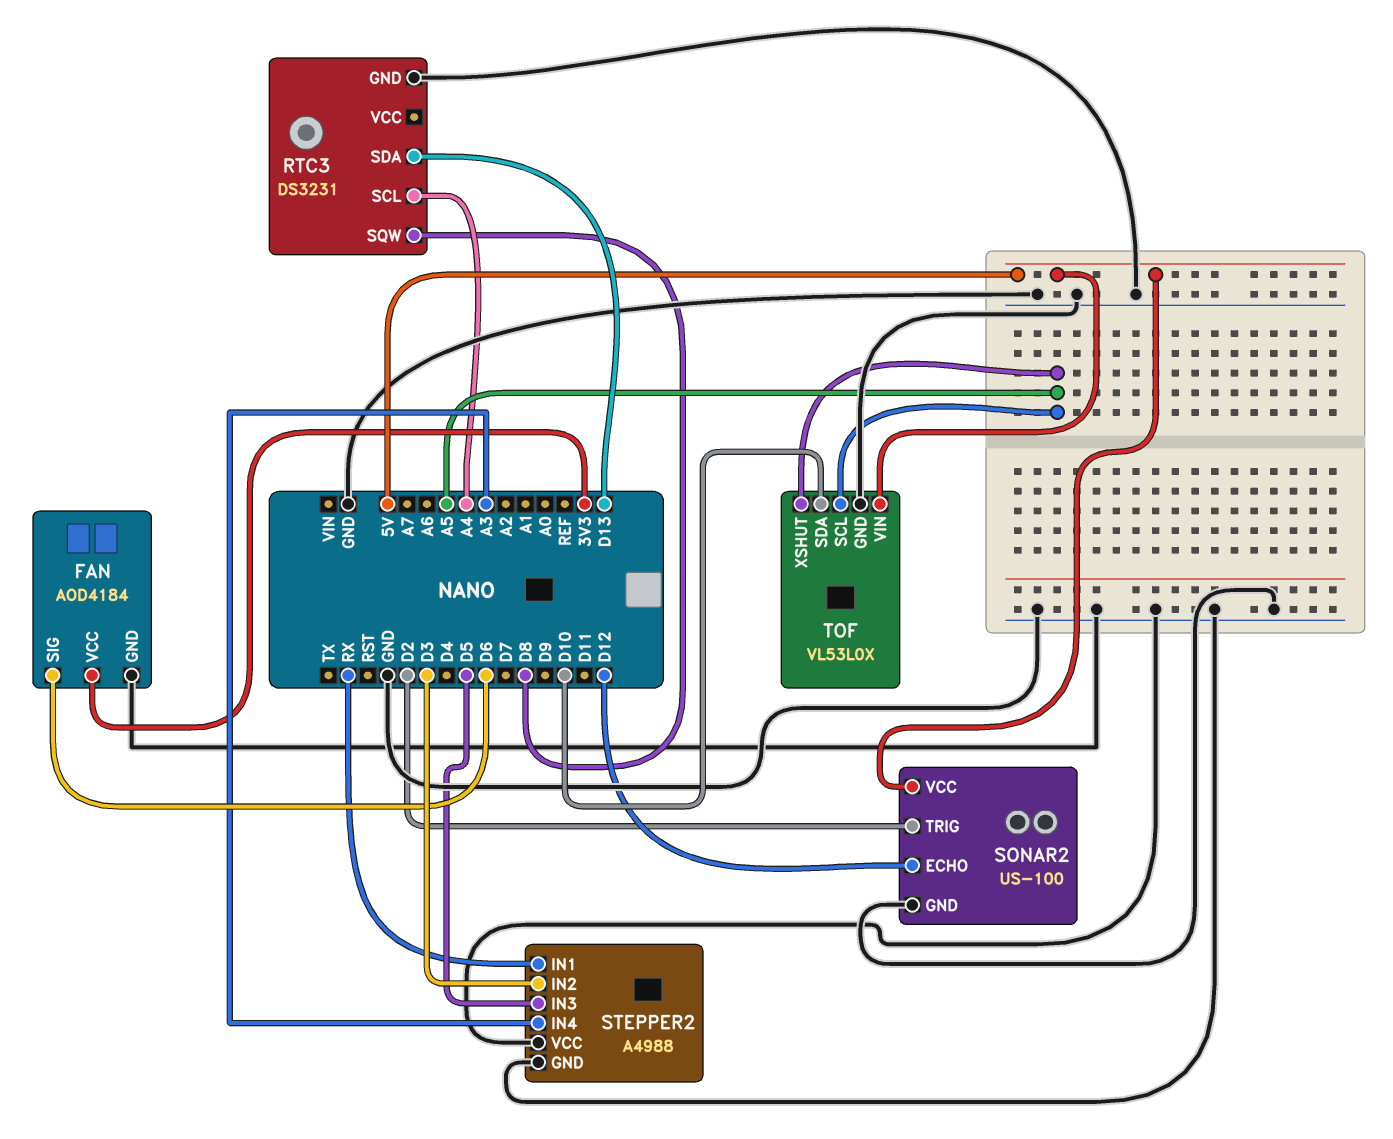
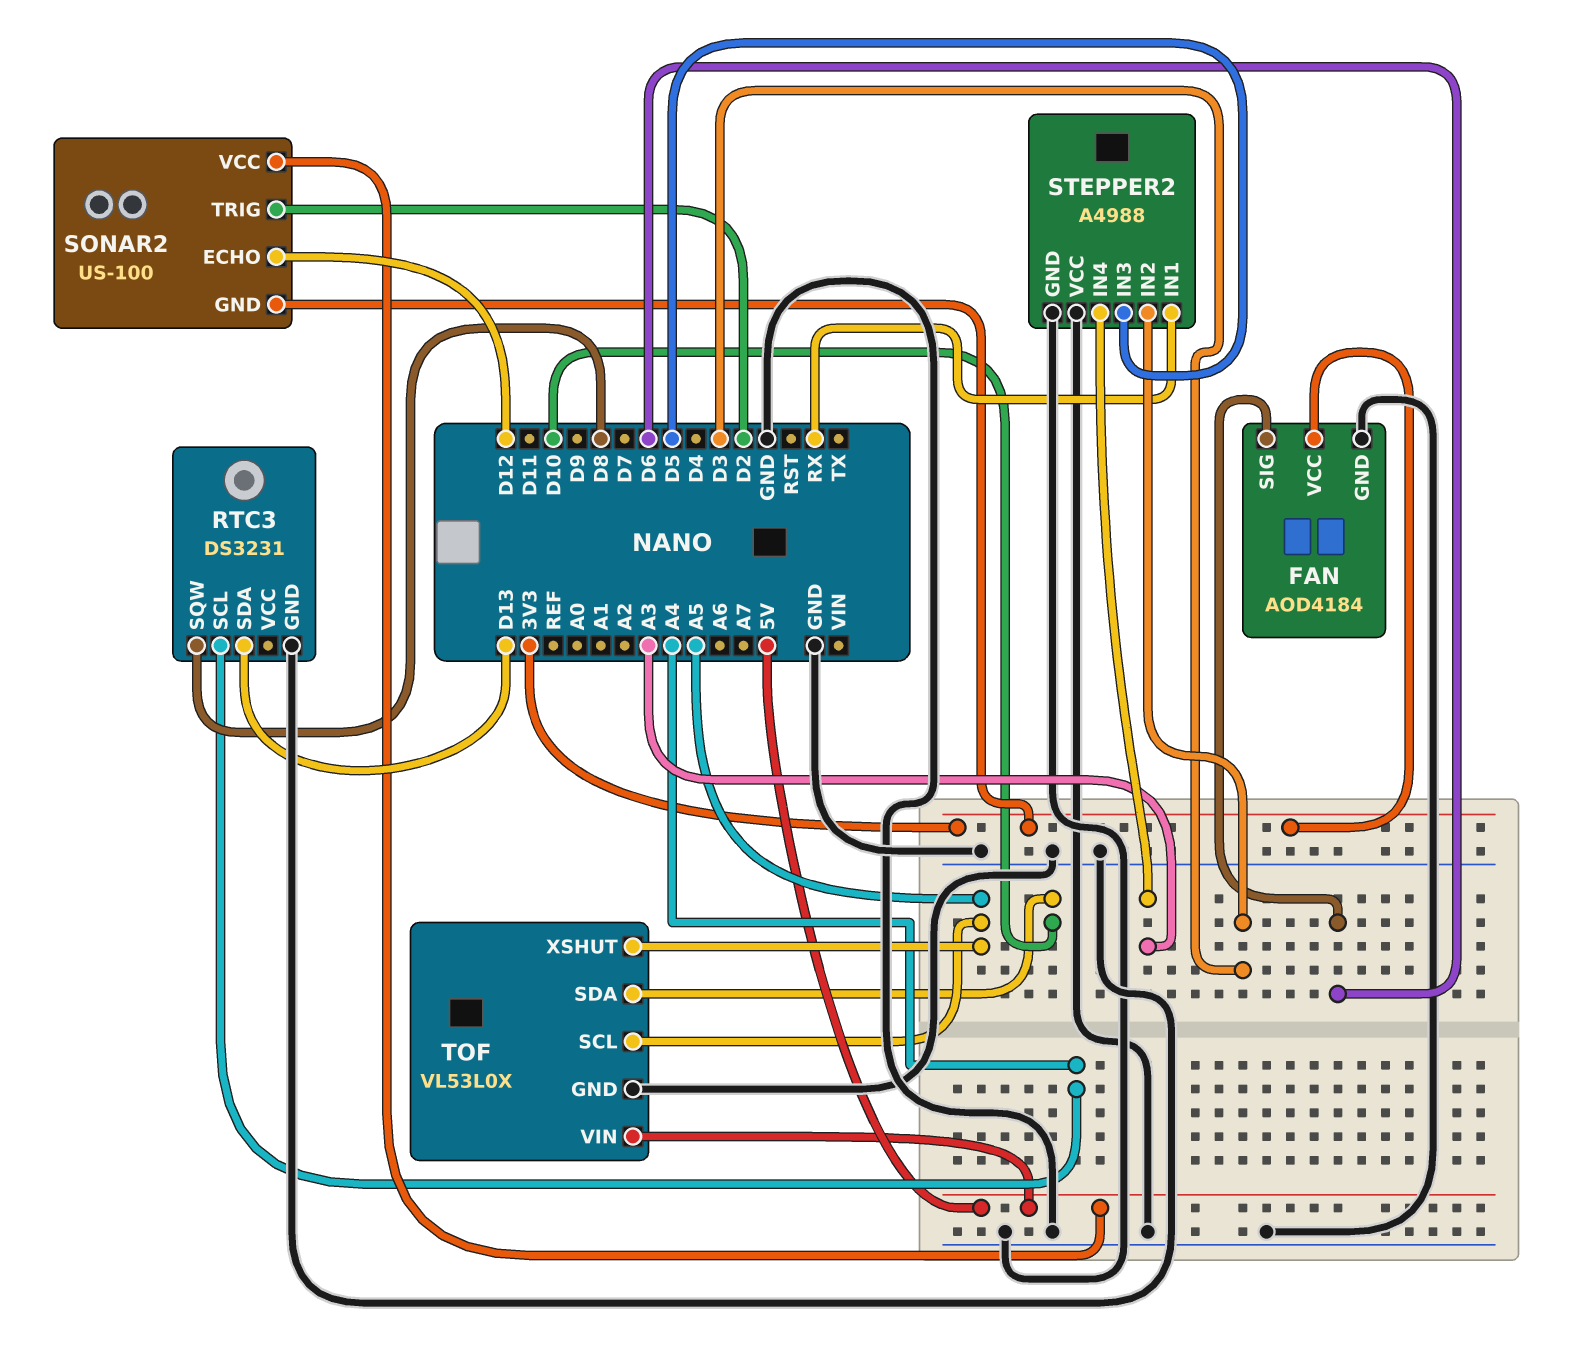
SONAR2 pin GND: GND -> 3V3

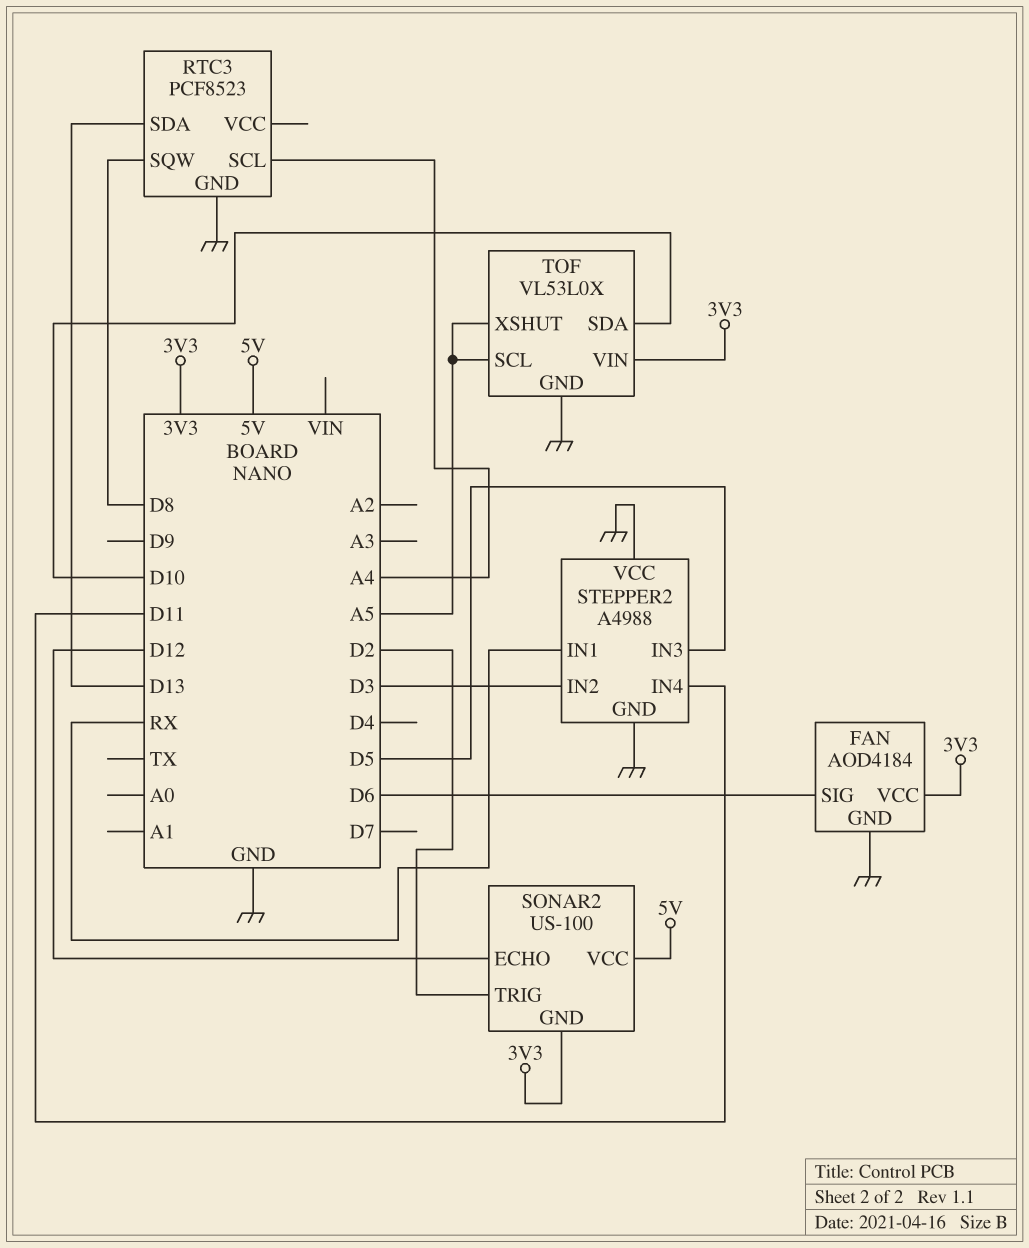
RTC3: DS3231 -> PCF8523
STEPPER2 pin IN4: A3 -> D11
TOF pin VIN: 5V -> 3V3

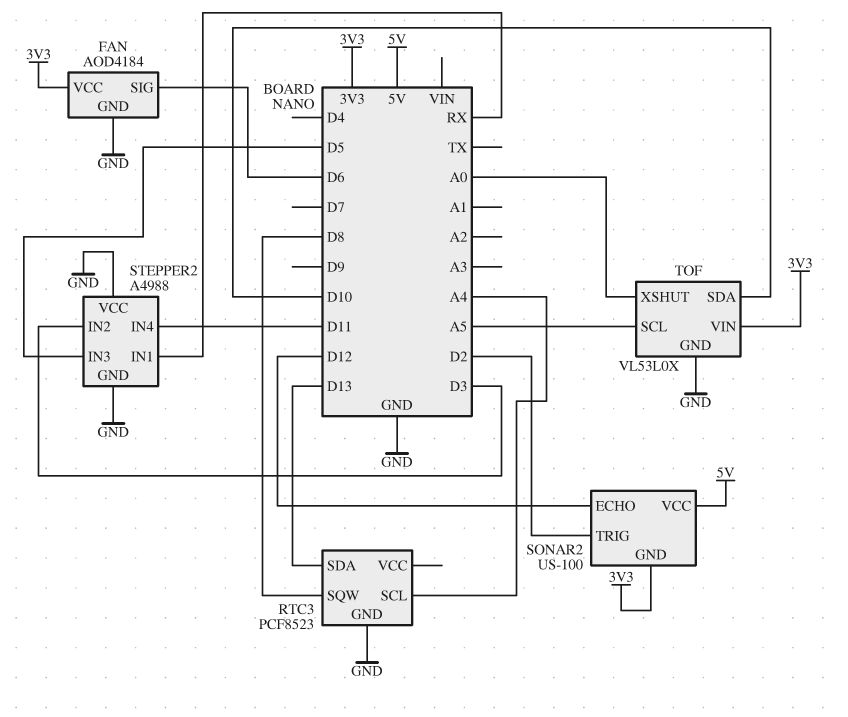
TOF pin XSHUT: A5 -> A0

